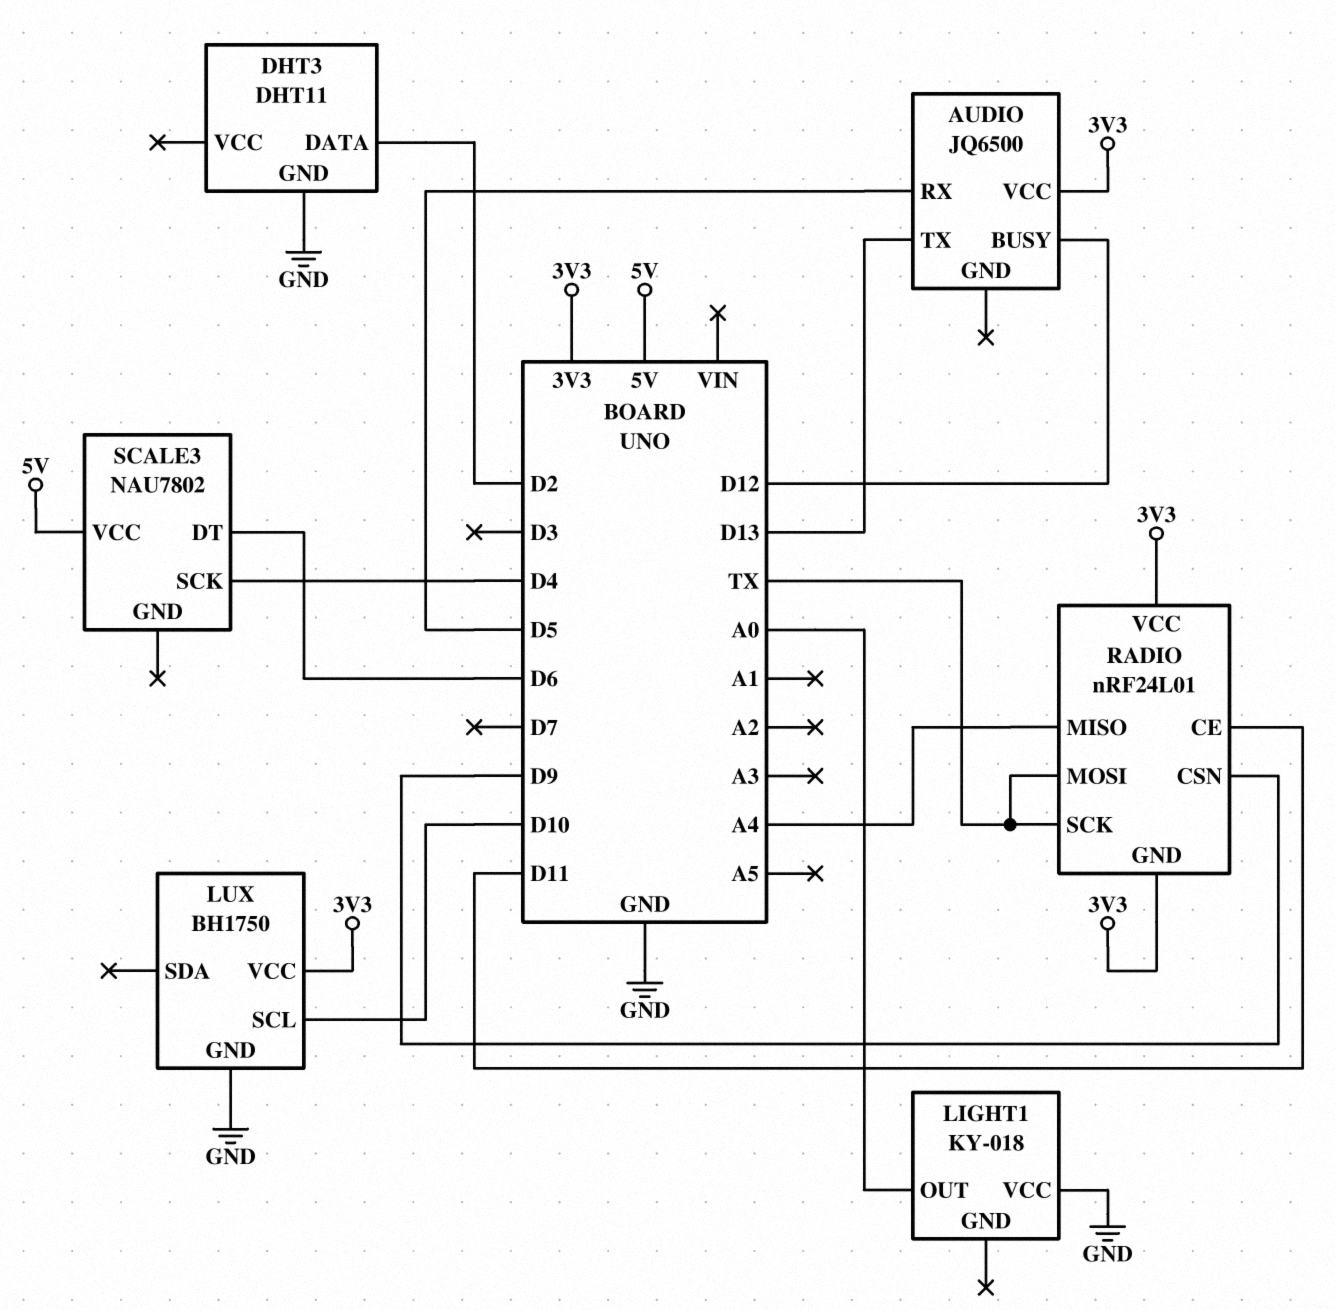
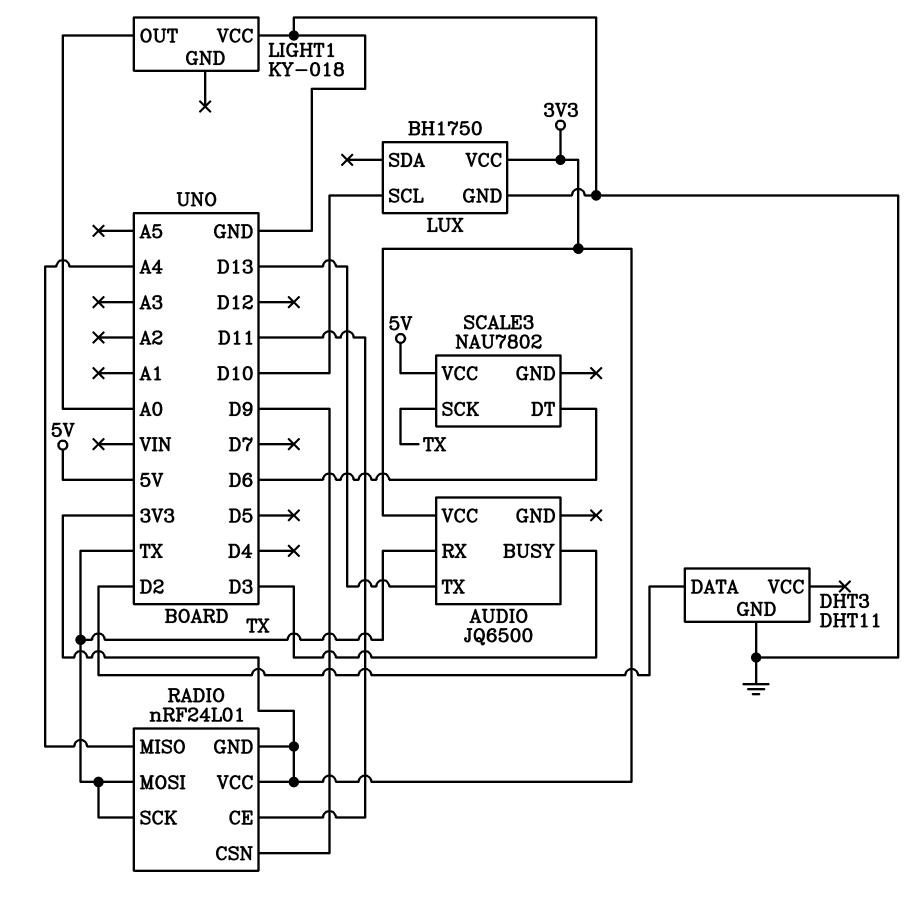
AUDIO pin BUSY: D12 -> D3
AUDIO pin RX: D5 -> TX
SCALE3 pin SCK: D4 -> TX

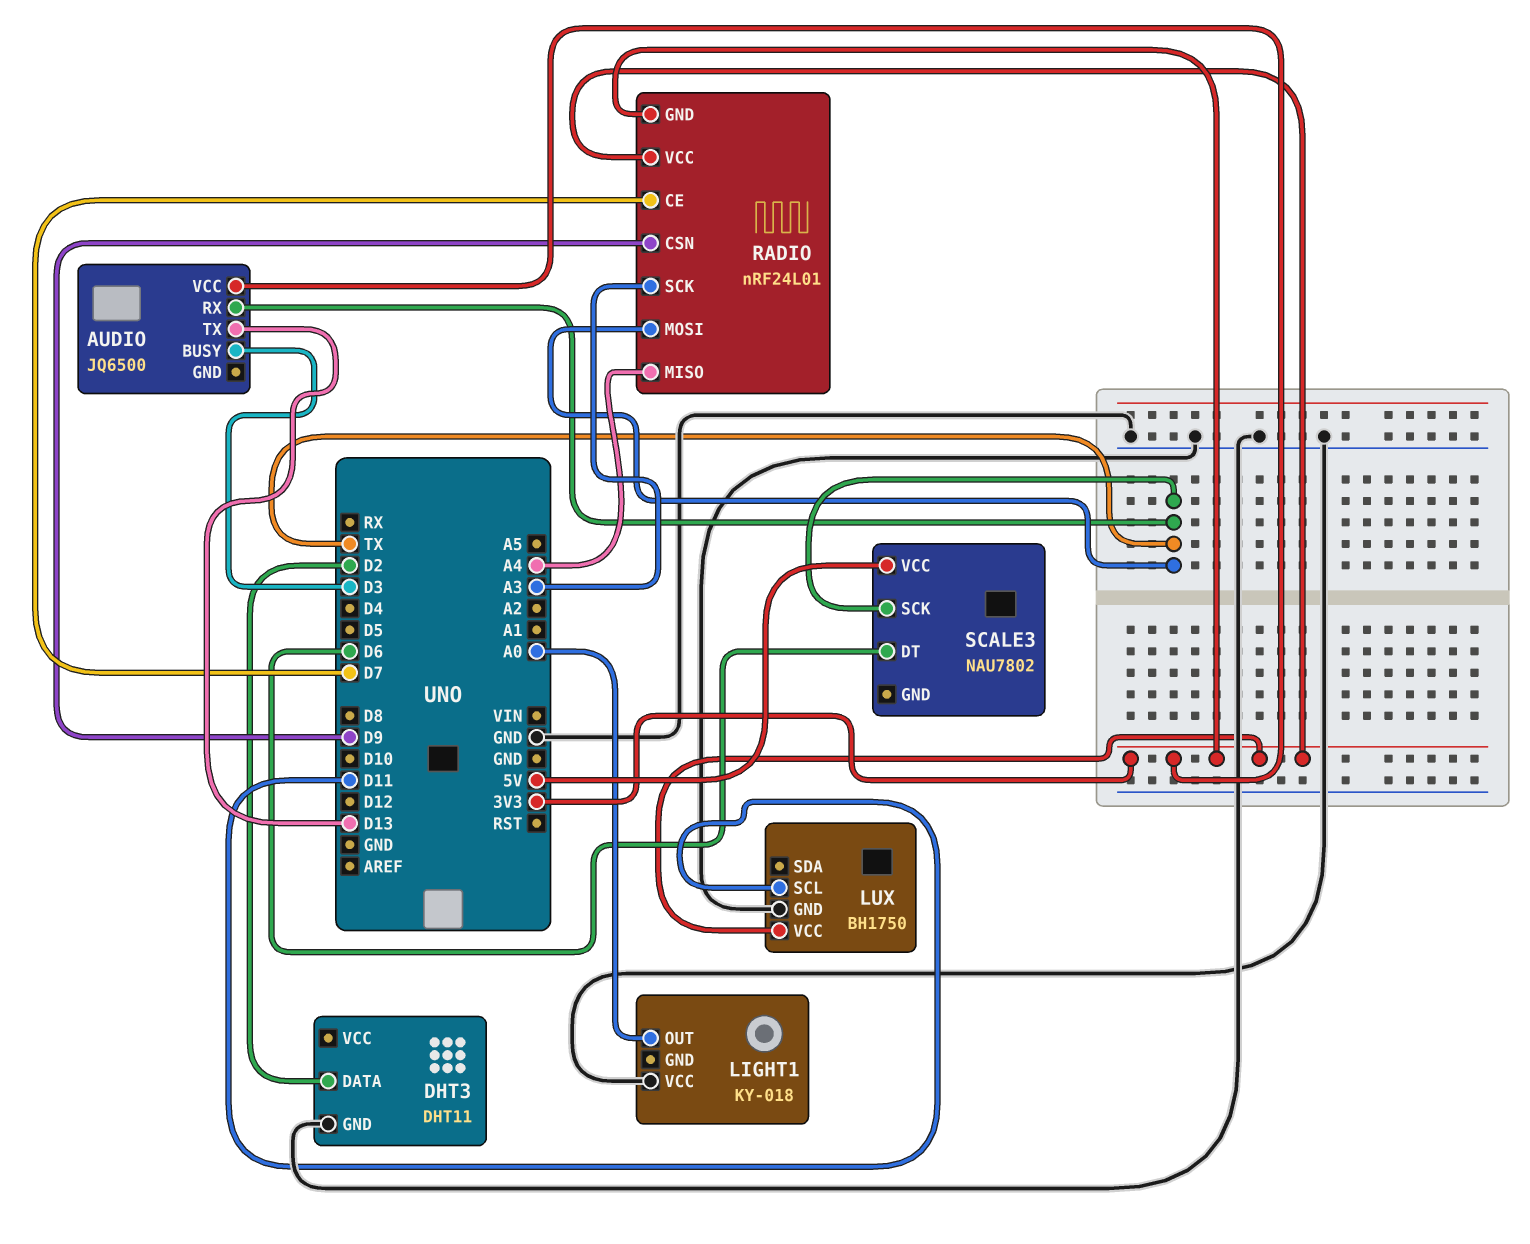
LUX pin SCL: D10 -> D11
RADIO pin CE: D11 -> D7
RADIO pin SCK: TX -> A3

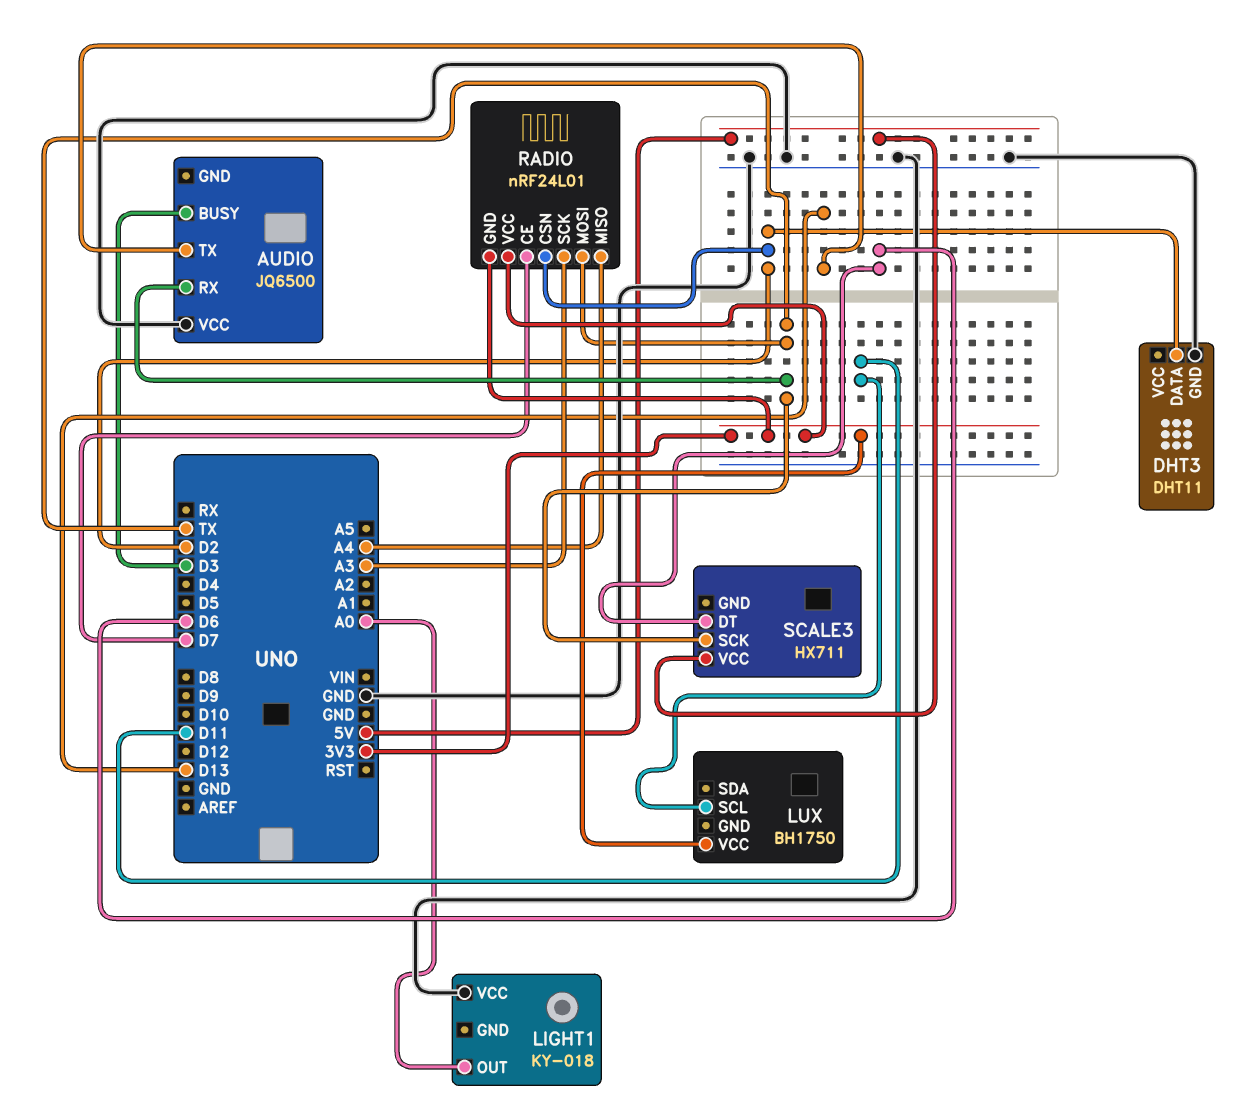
AUDIO pin VCC: 3V3 -> GND
LUX pin GND: GND -> none
RADIO pin CSN: D9 -> D2
SCALE3: NAU7802 -> HX711

